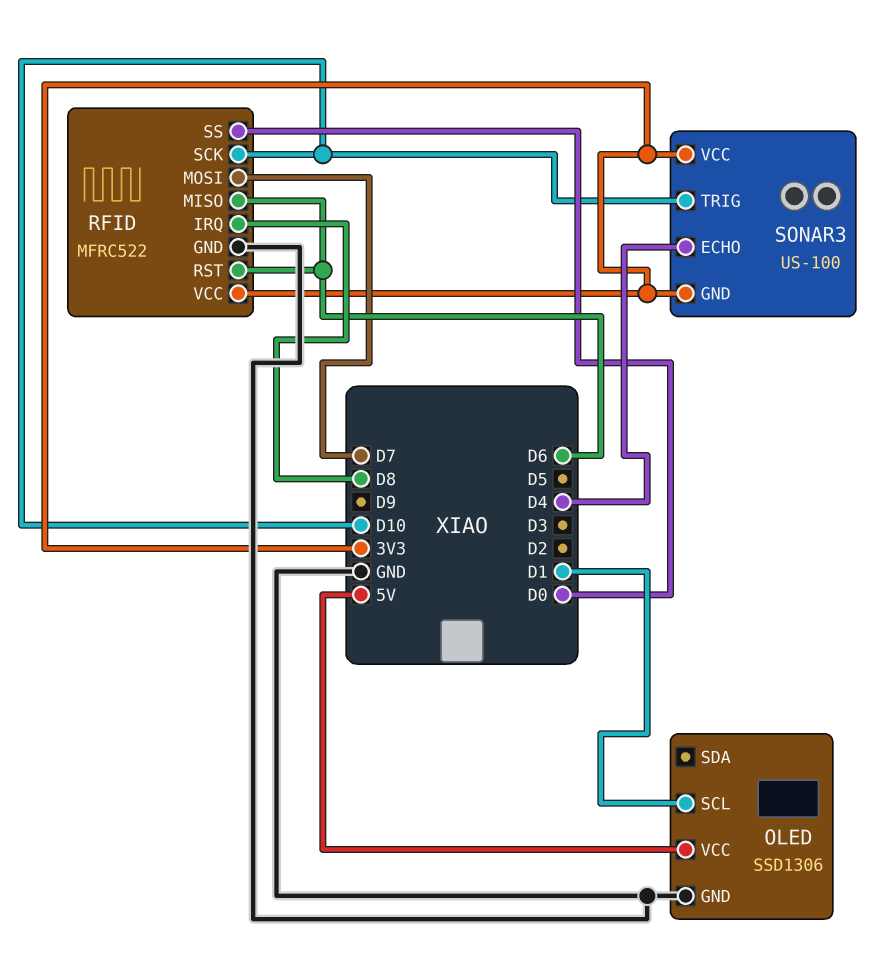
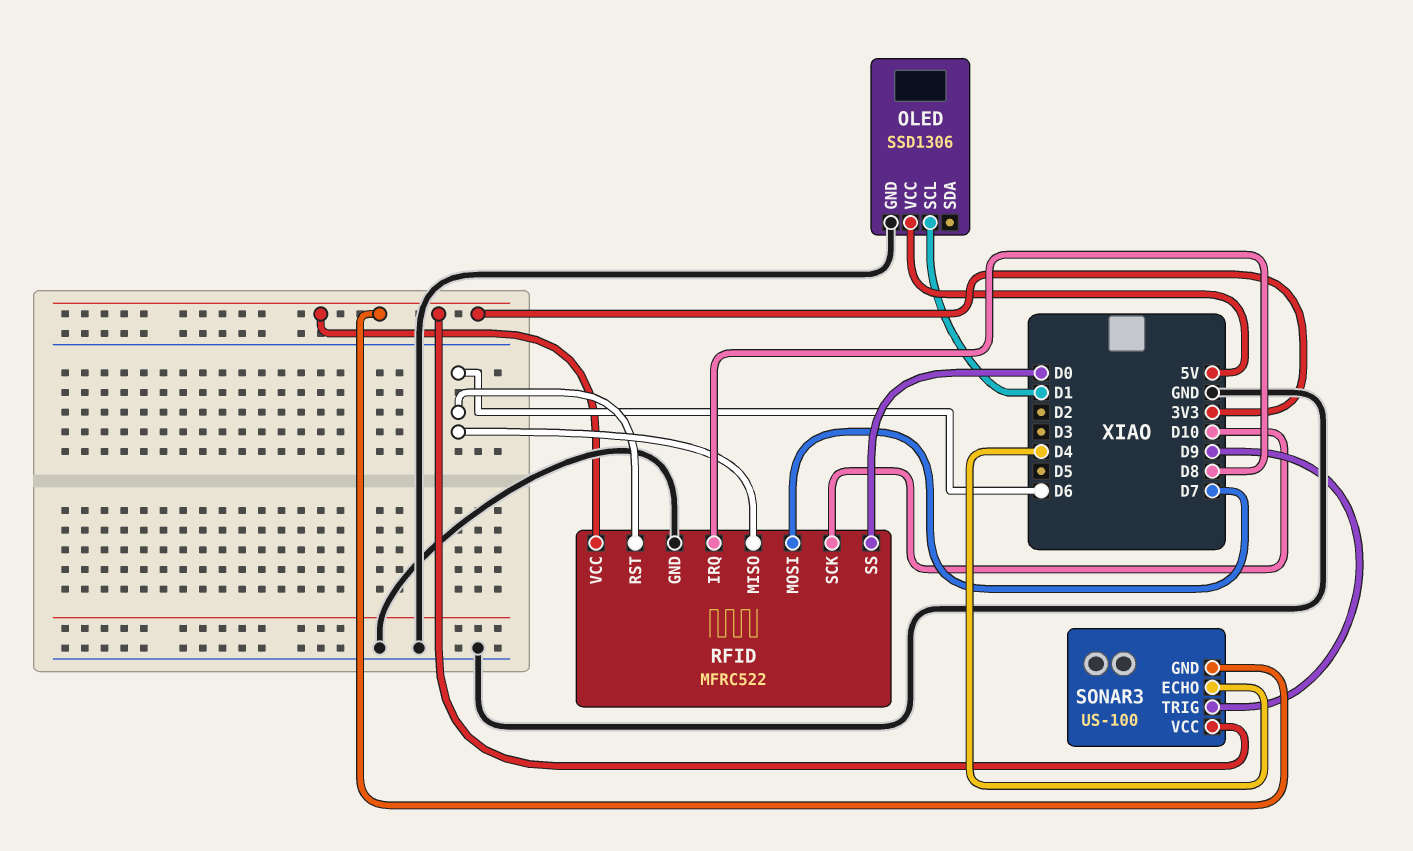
SONAR3 pin TRIG: D10 -> D9

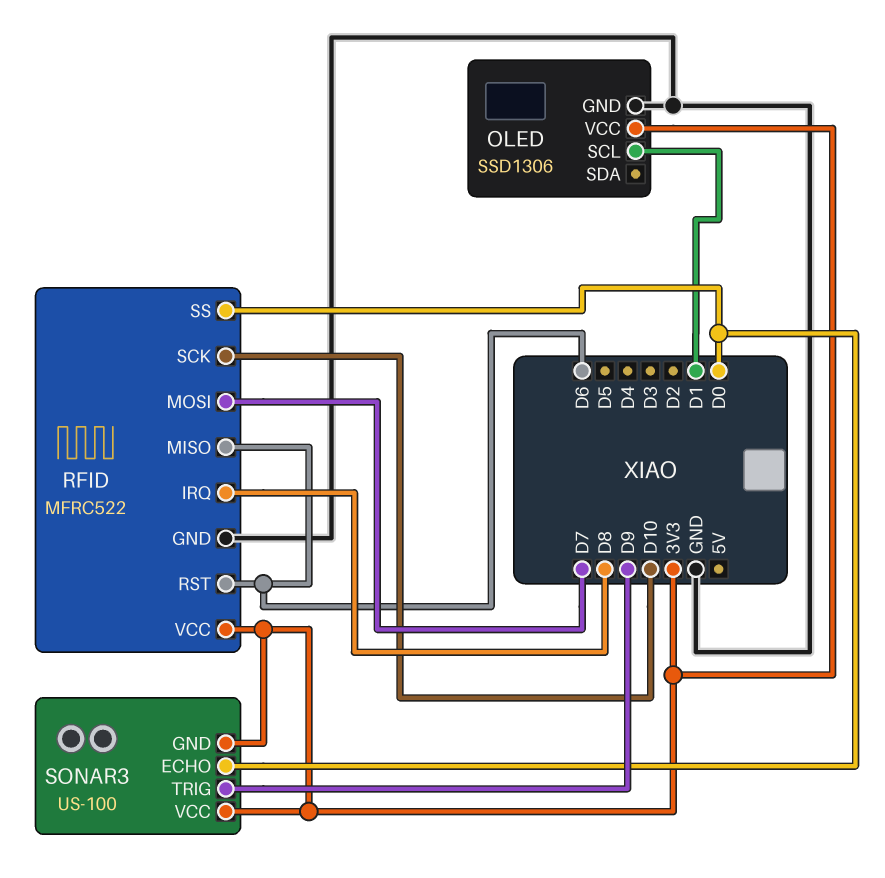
OLED pin VCC: 5V -> 3V3
SONAR3 pin ECHO: D4 -> D0

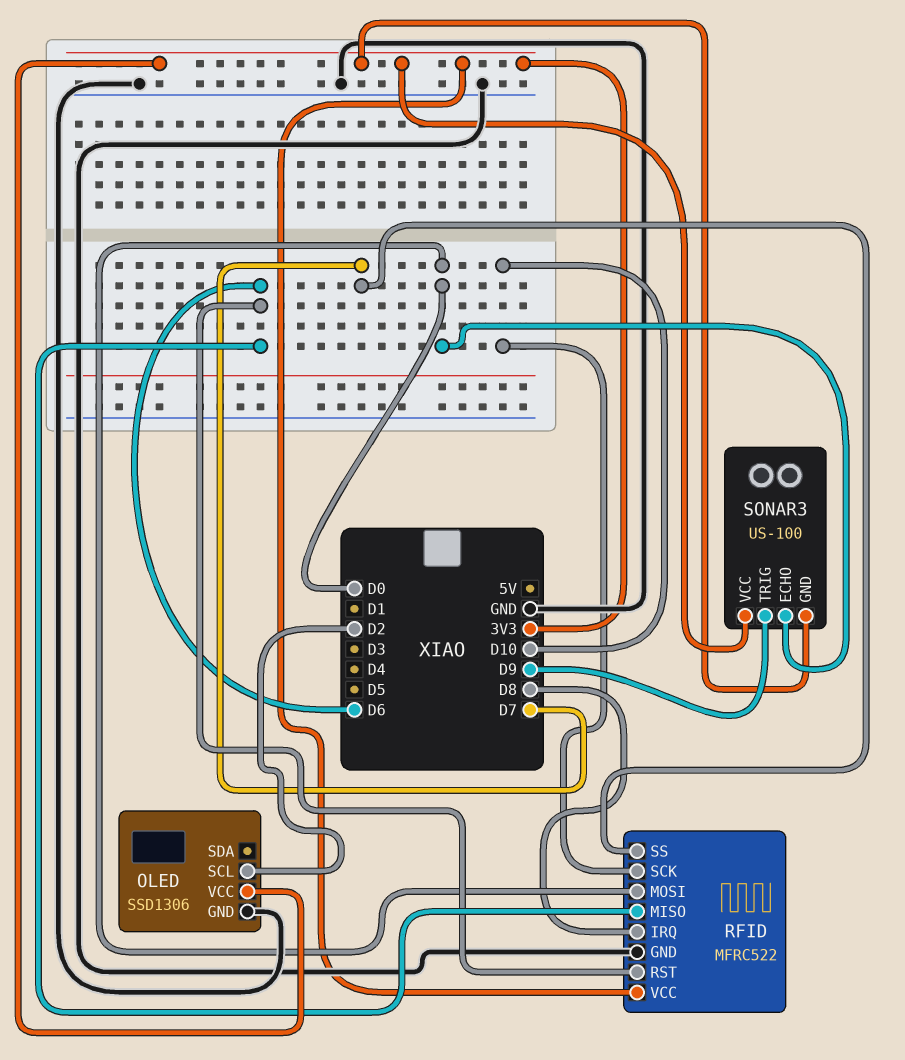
OLED pin SCL: D1 -> D2
RFID pin MOSI: D7 -> D0
RFID pin SS: D0 -> D7

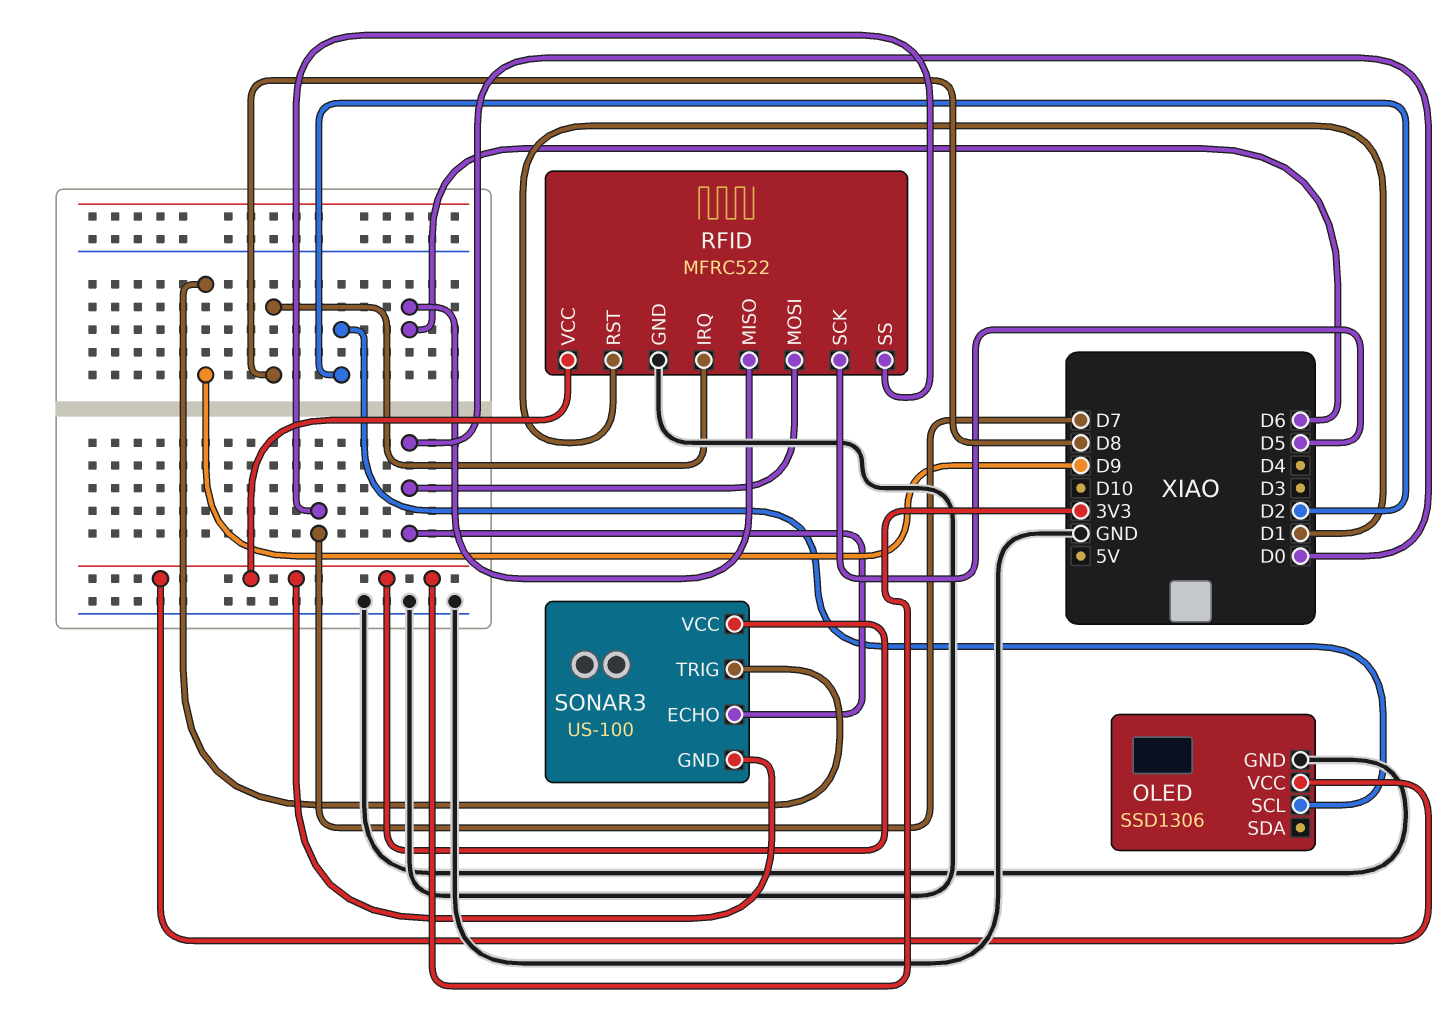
RFID pin RST: D6 -> D1
RFID pin SCK: D10 -> D5

